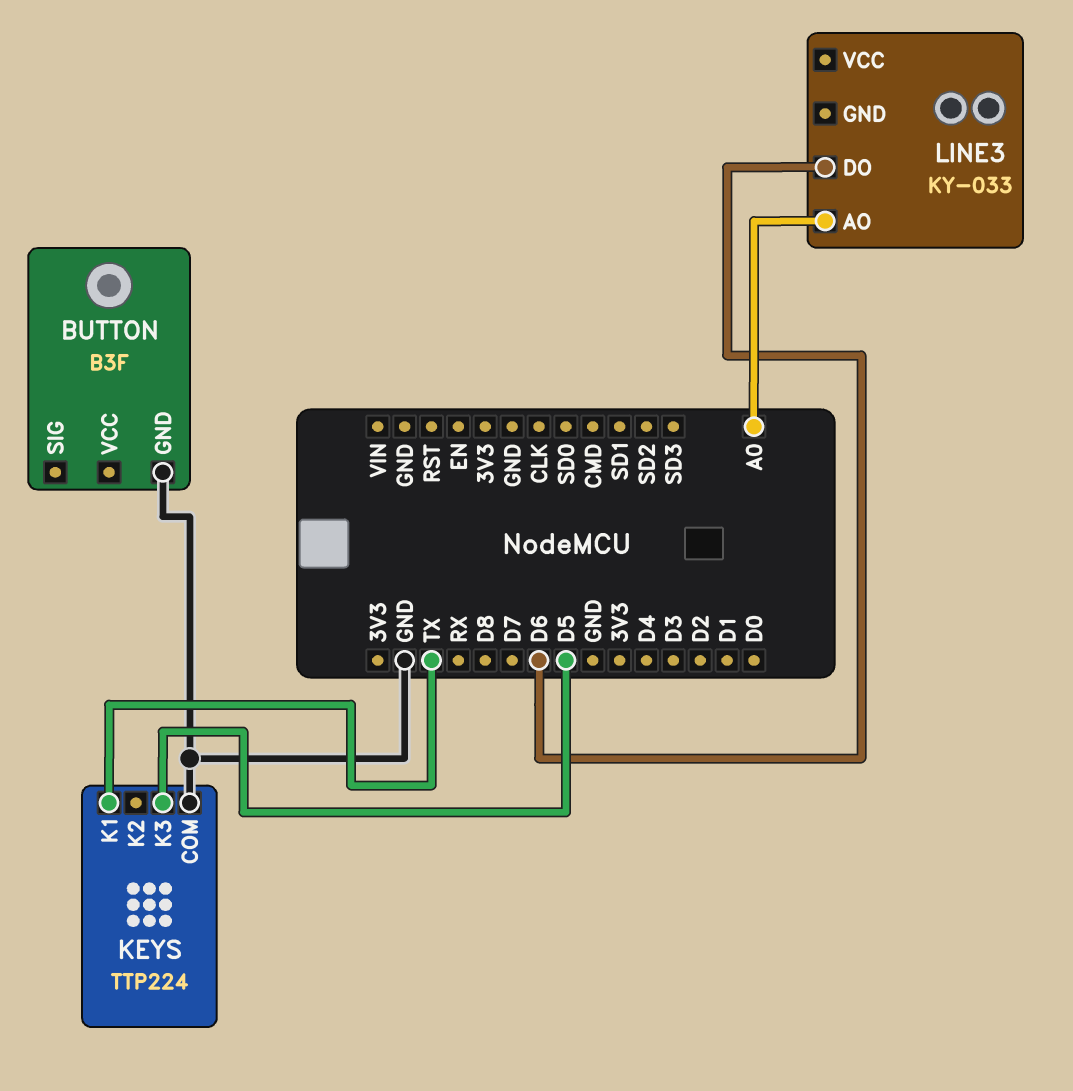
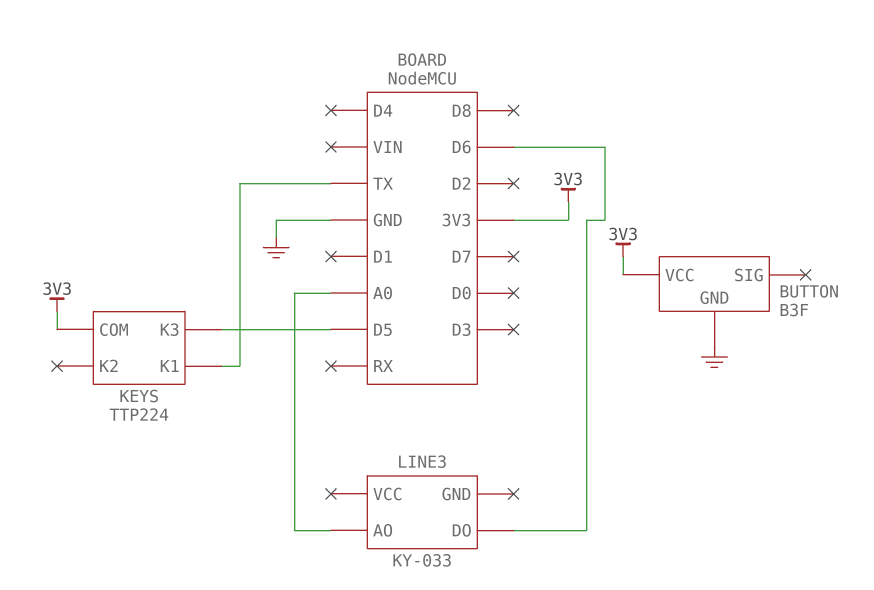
BUTTON pin VCC: none -> 3V3
KEYS pin COM: GND -> 3V3

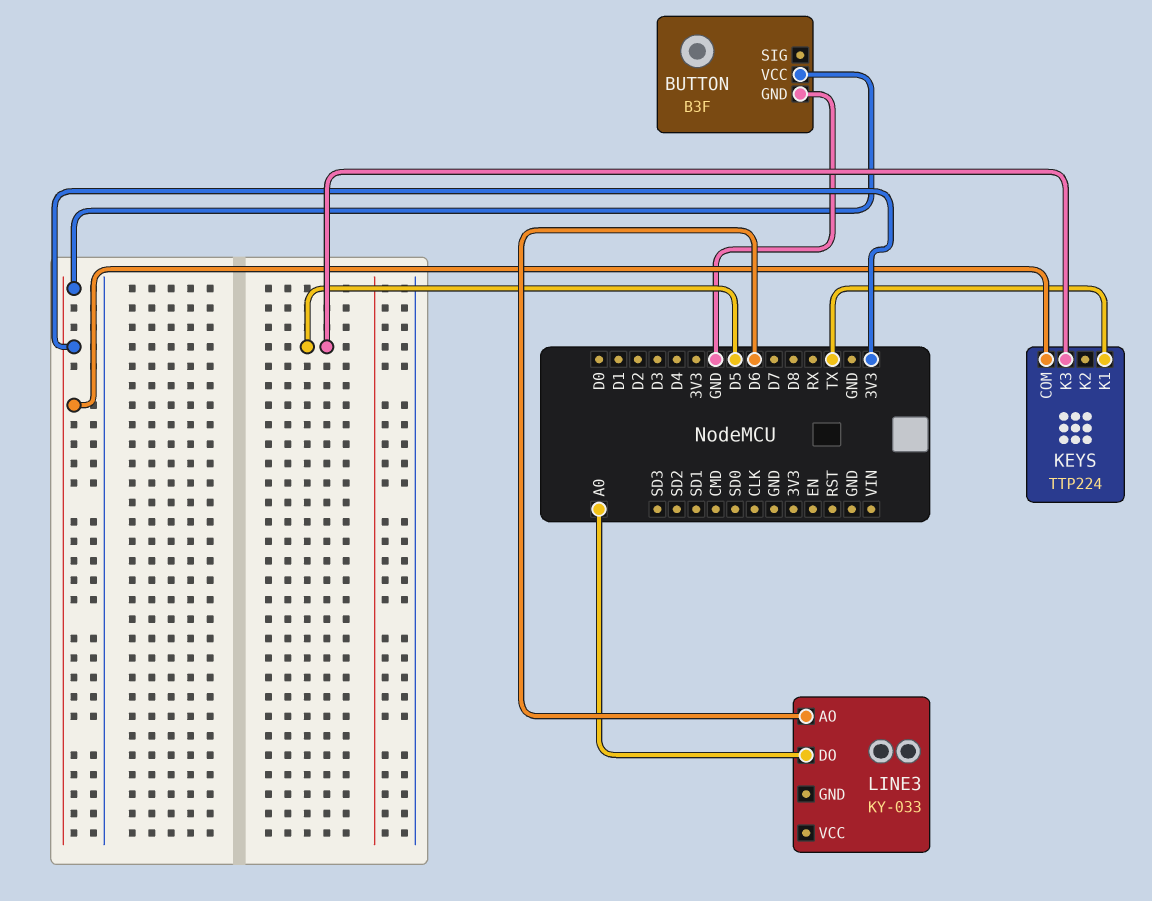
LINE3 pin AO: A0 -> D6
LINE3 pin DO: D6 -> A0

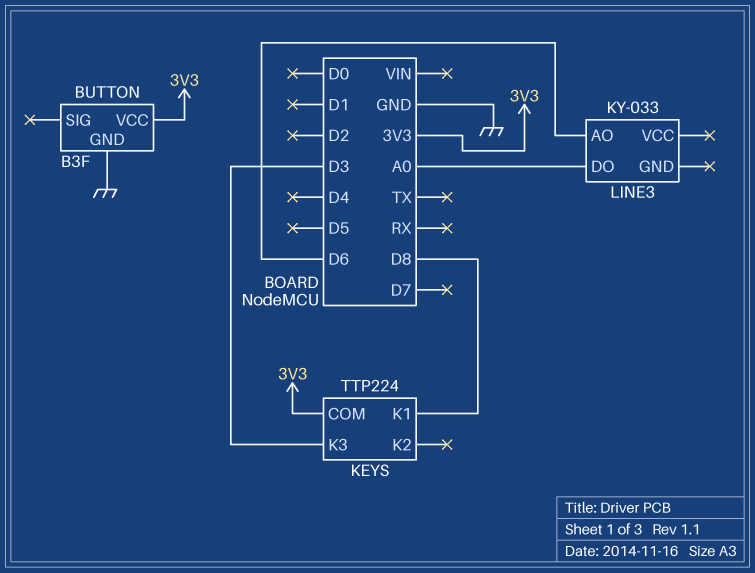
KEYS pin K1: TX -> D8
KEYS pin K3: D5 -> D3

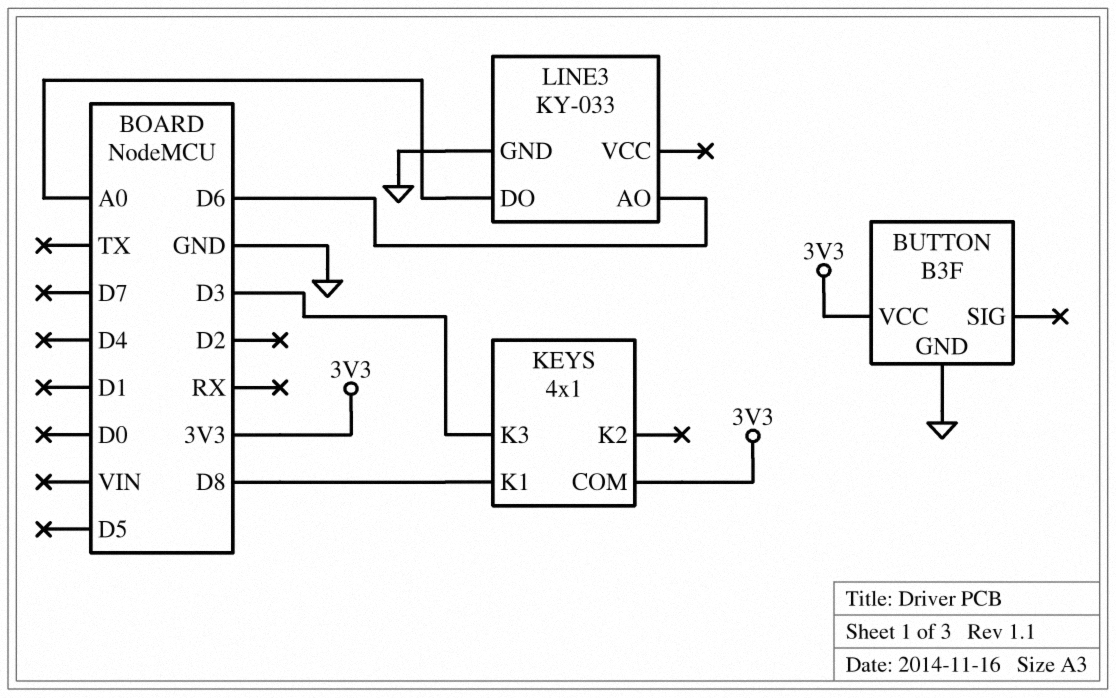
KEYS: TTP224 -> 4x1
LINE3 pin GND: none -> GND

